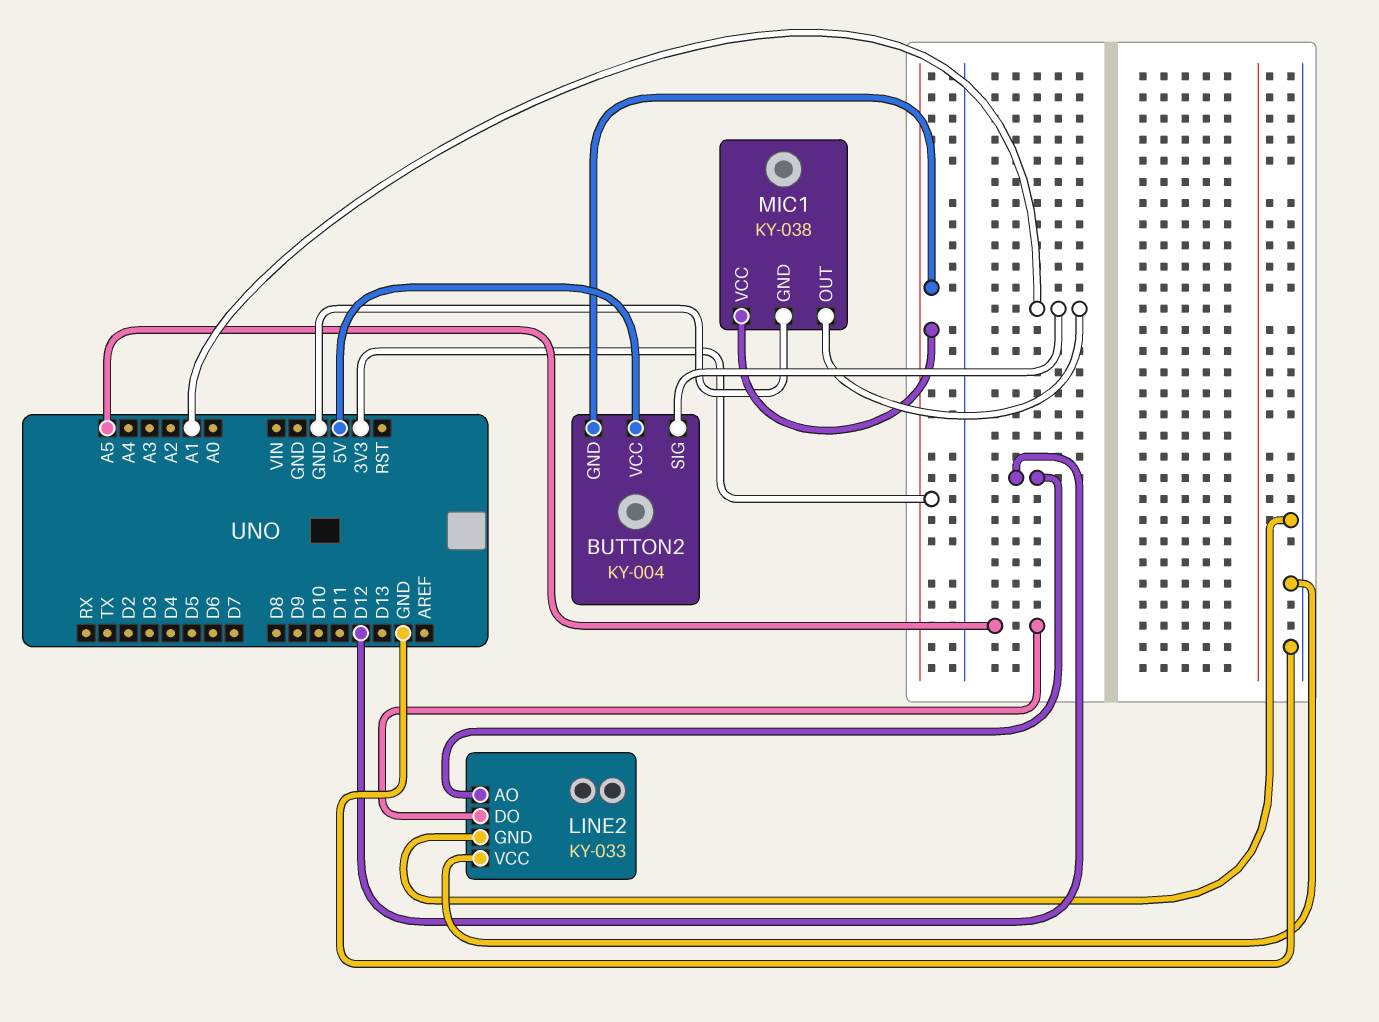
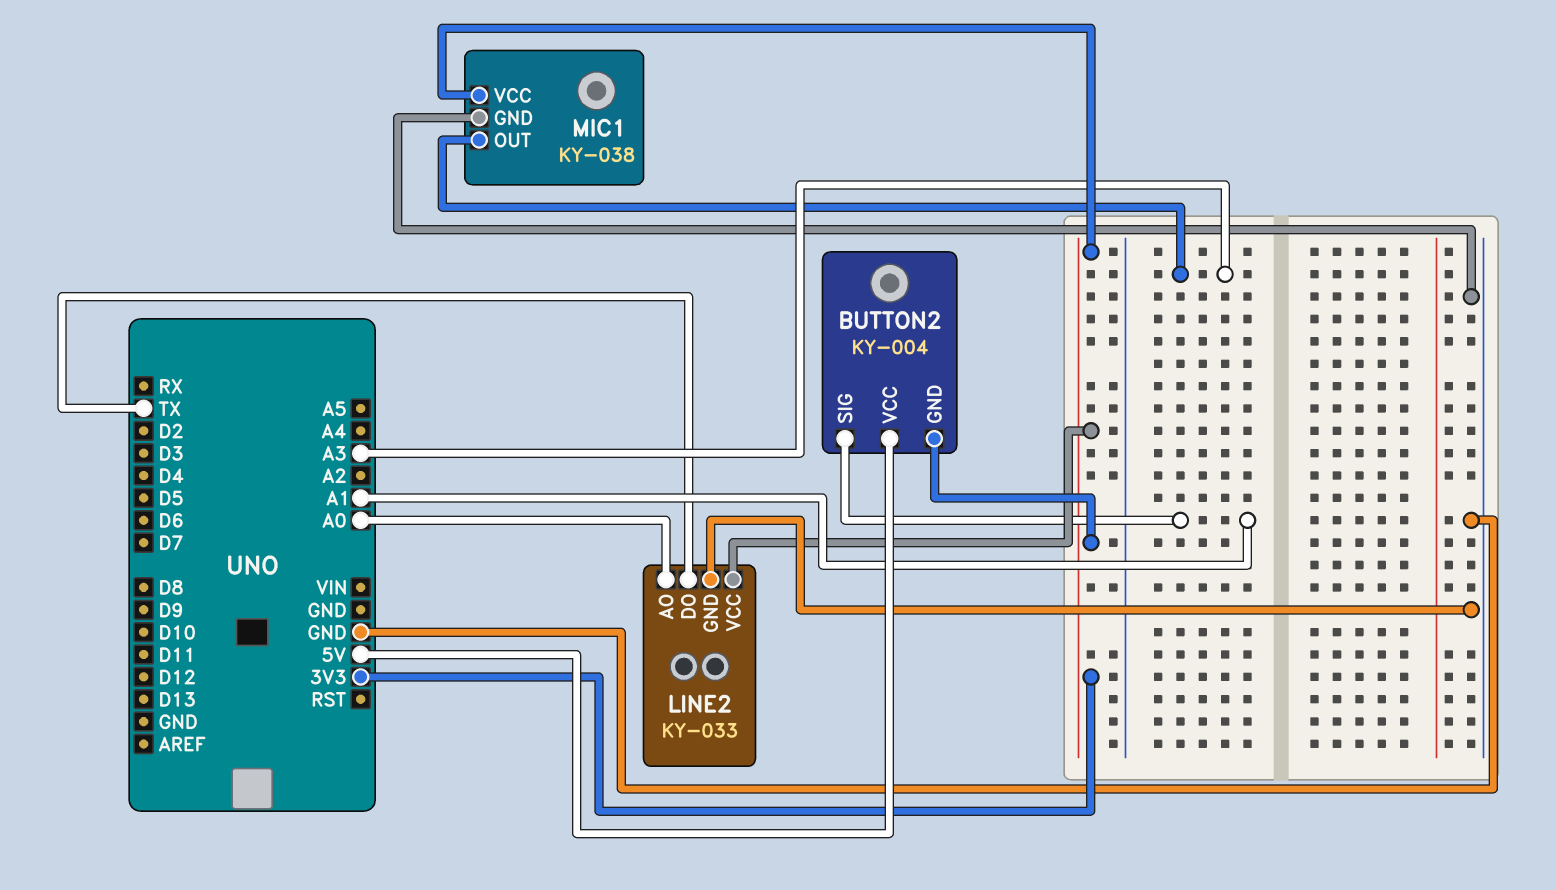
LINE2 pin AO: D12 -> A0
LINE2 pin DO: A5 -> TX
LINE2 pin VCC: GND -> 3V3
MIC1 pin OUT: A1 -> A3

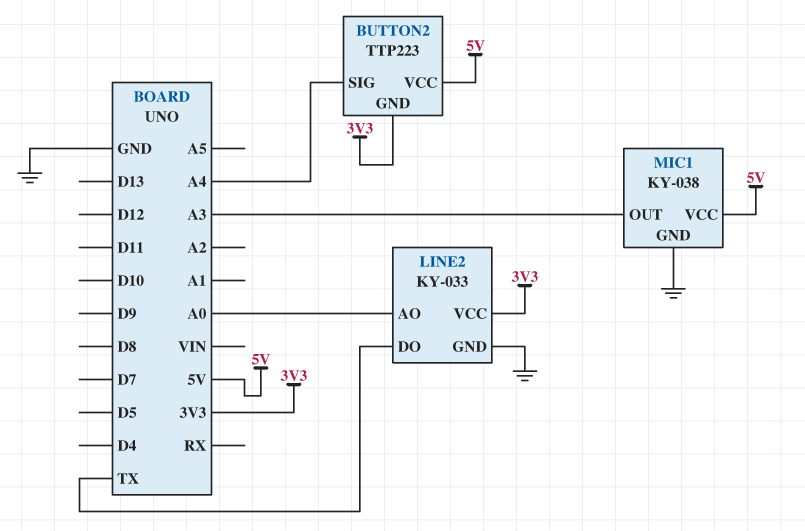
BUTTON2: KY-004 -> TTP223
BUTTON2 pin SIG: A1 -> A4
MIC1 pin VCC: 3V3 -> 5V

